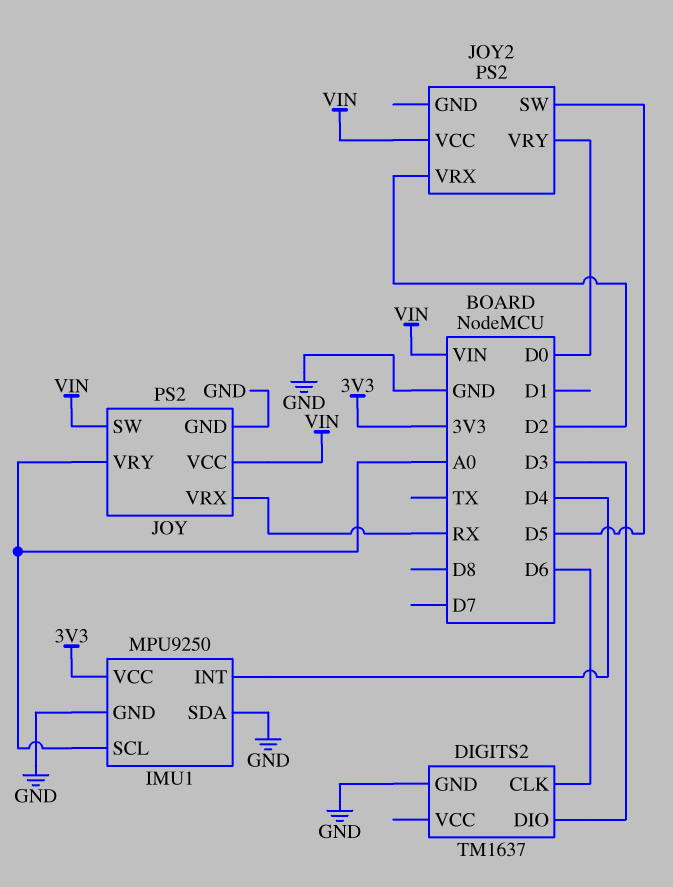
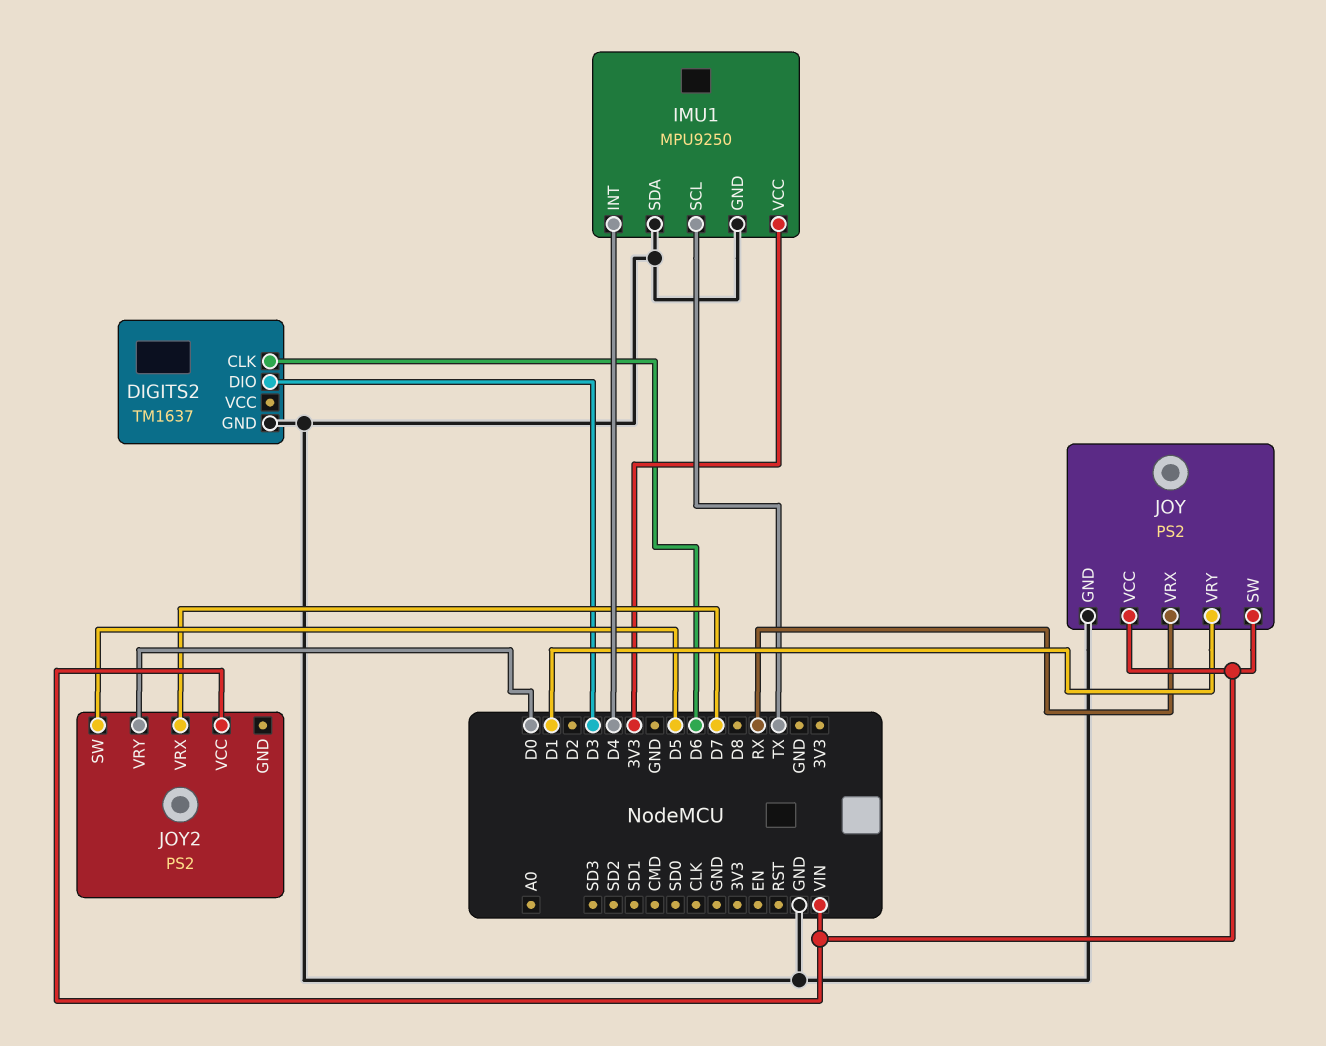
IMU1 pin SCL: A0 -> TX
JOY pin VRY: A0 -> D1
JOY2 pin VRX: D2 -> D7

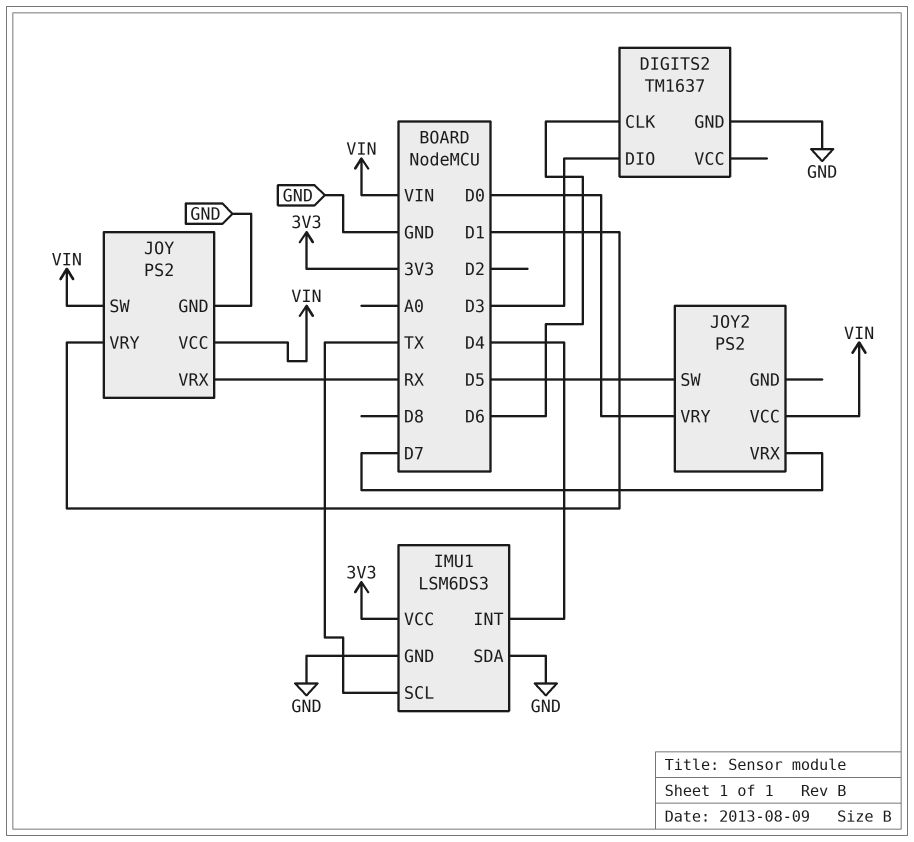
IMU1: MPU9250 -> LSM6DS3

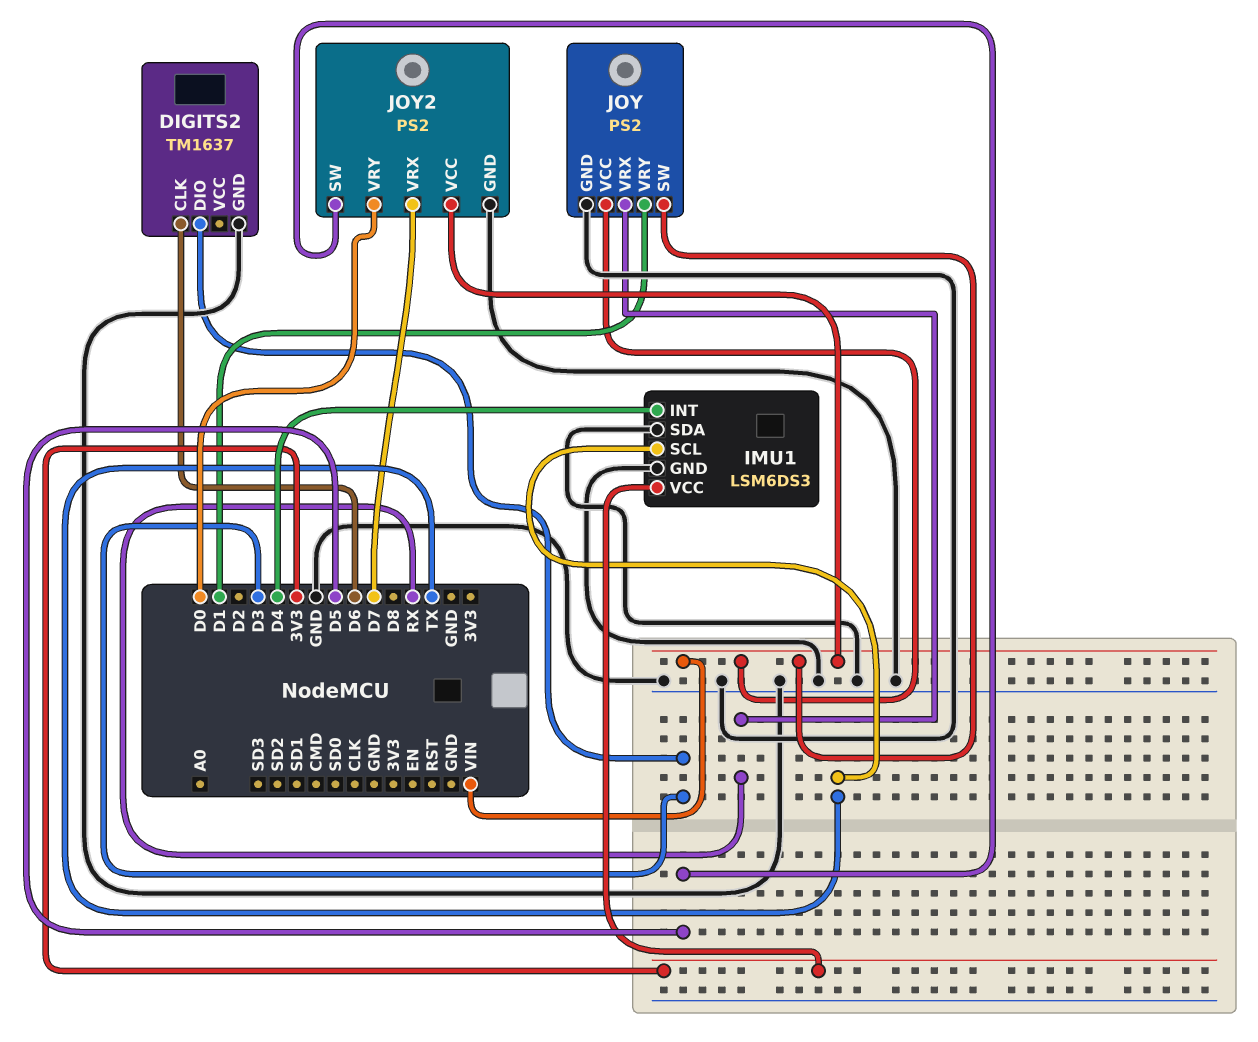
JOY2 pin GND: none -> GND

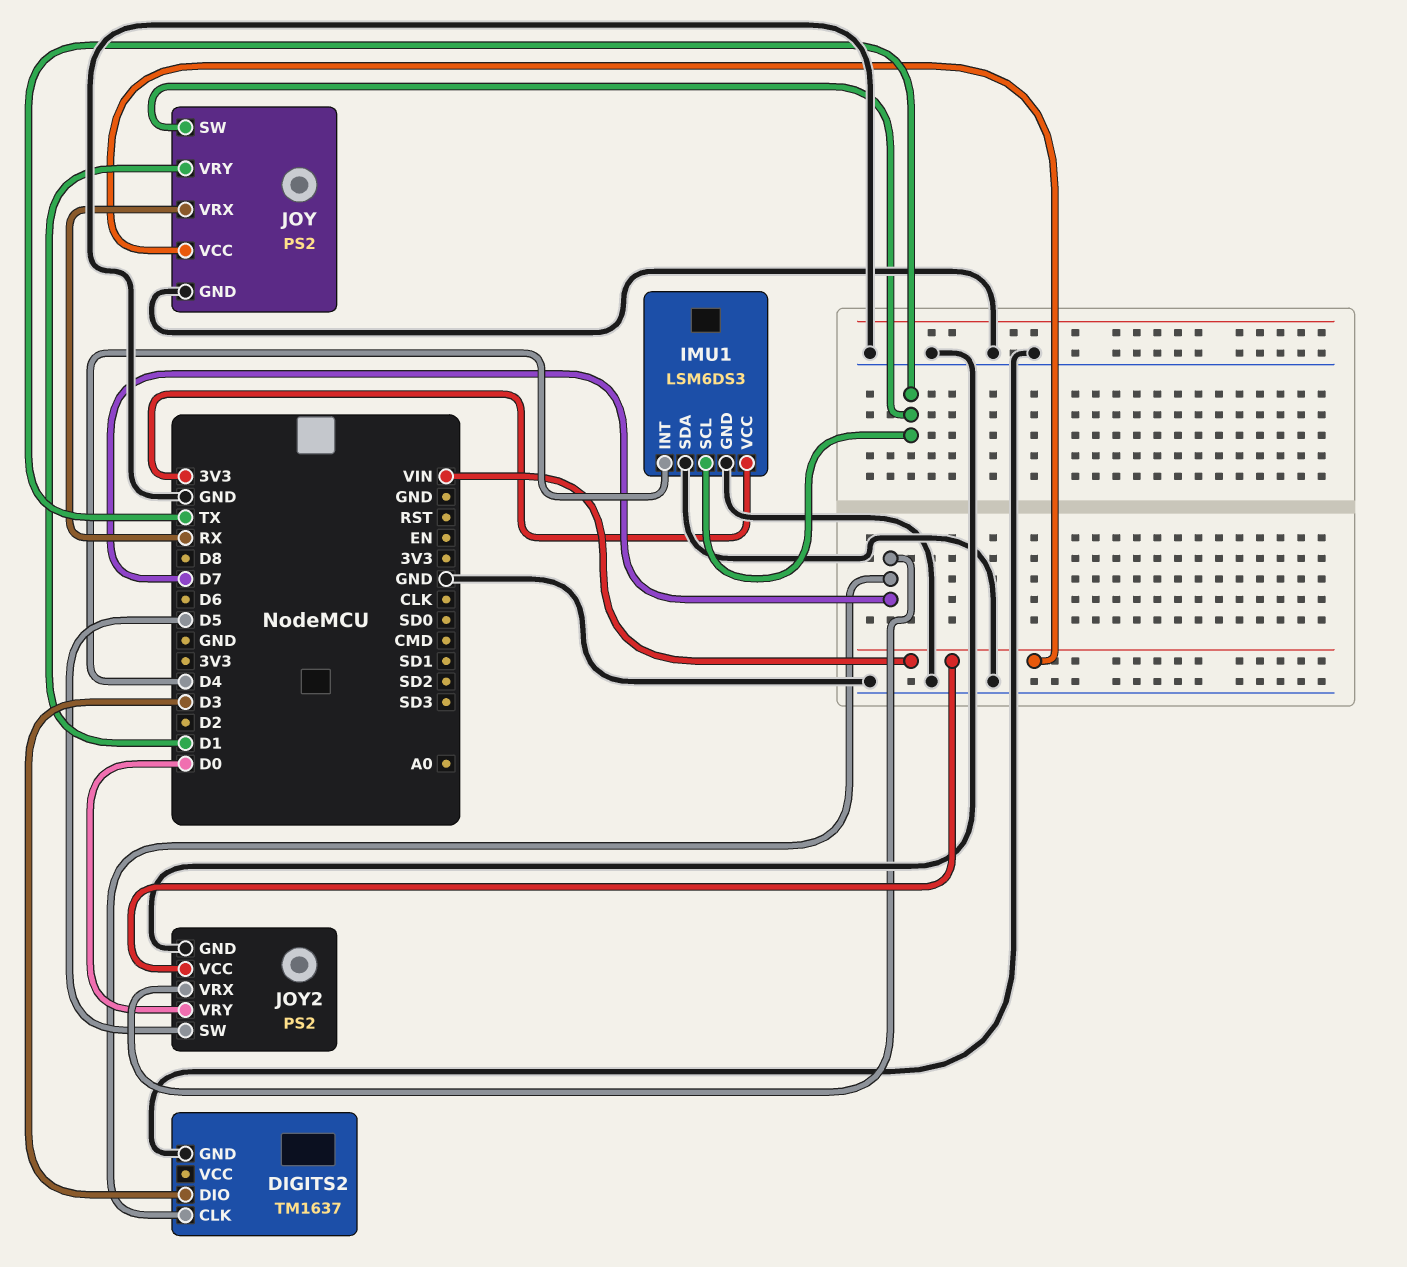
DIGITS2 pin CLK: D6 -> D7
JOY pin SW: VIN -> TX

